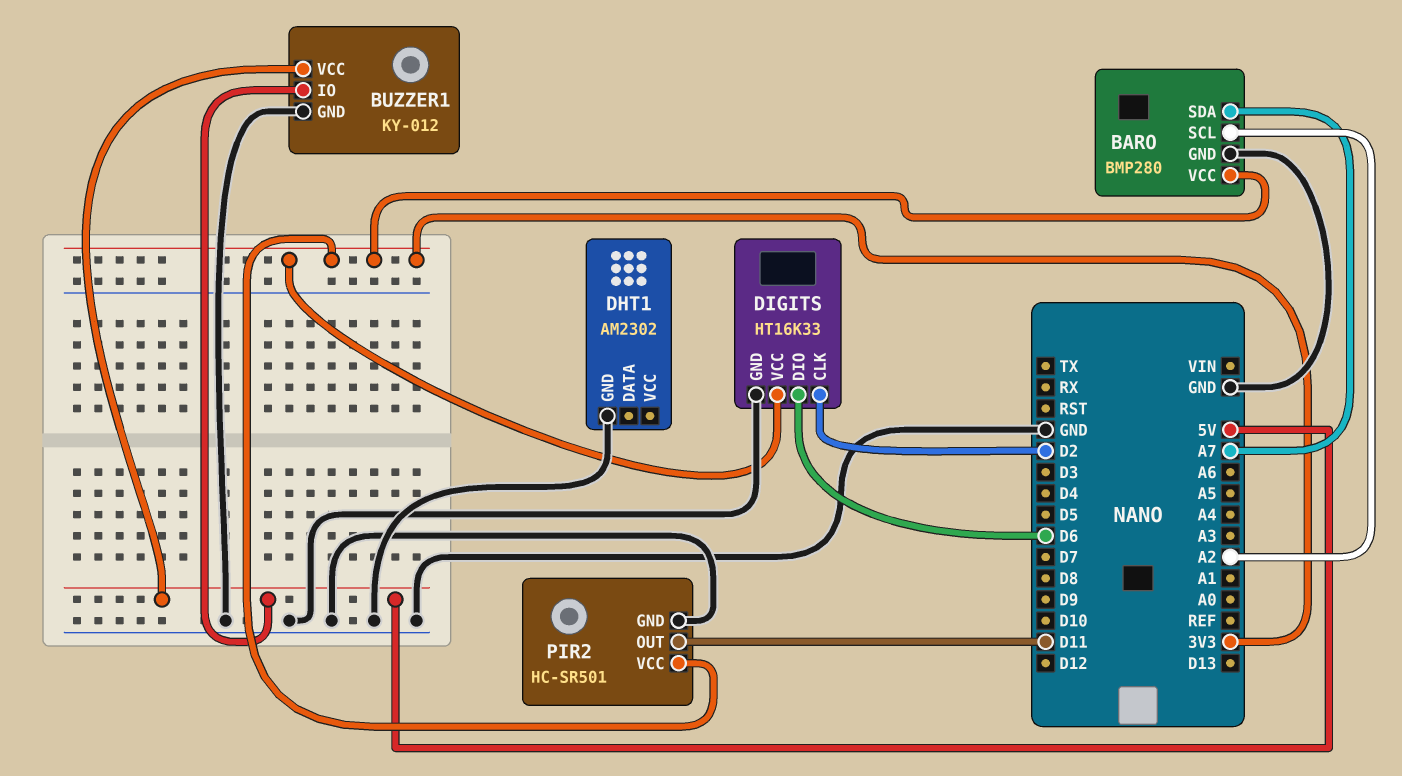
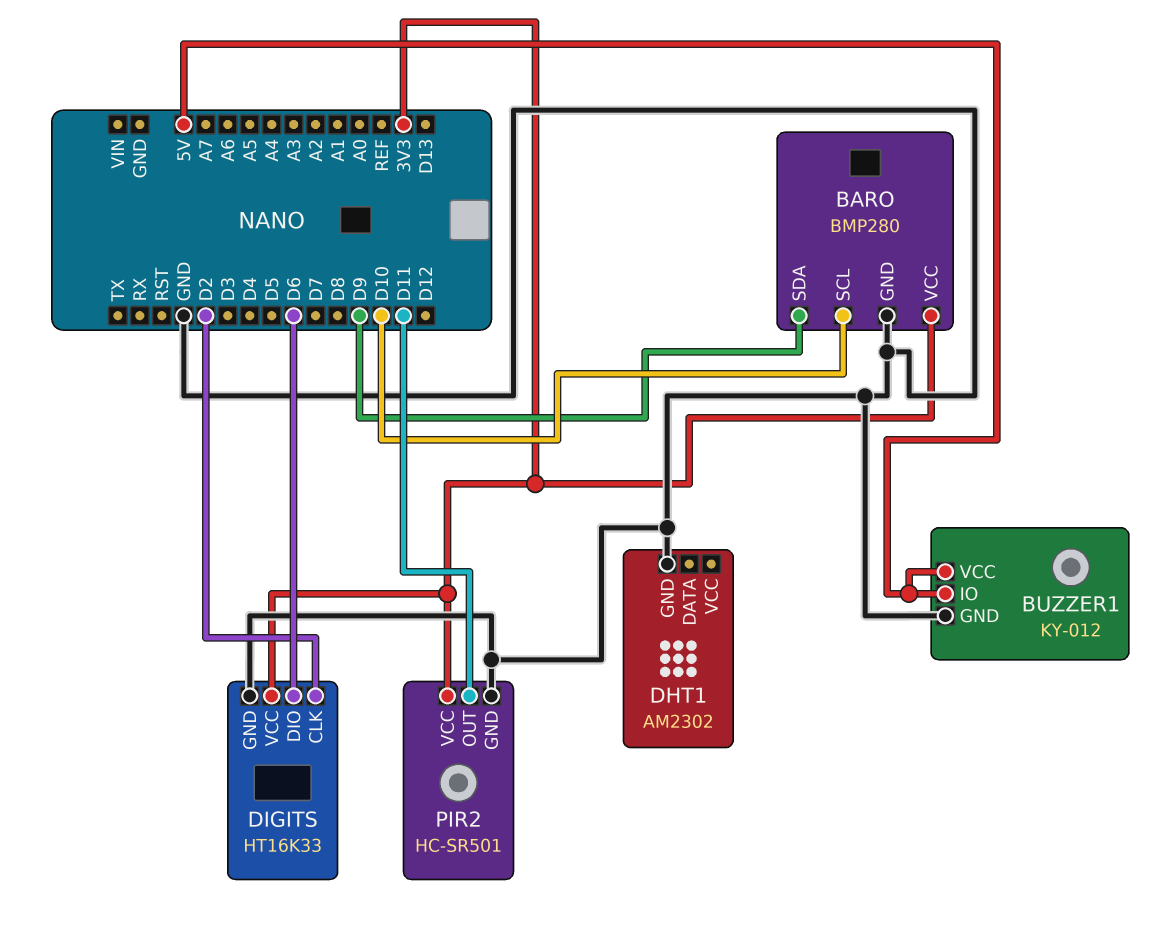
BARO pin SCL: A2 -> D10
BARO pin SDA: A7 -> D9

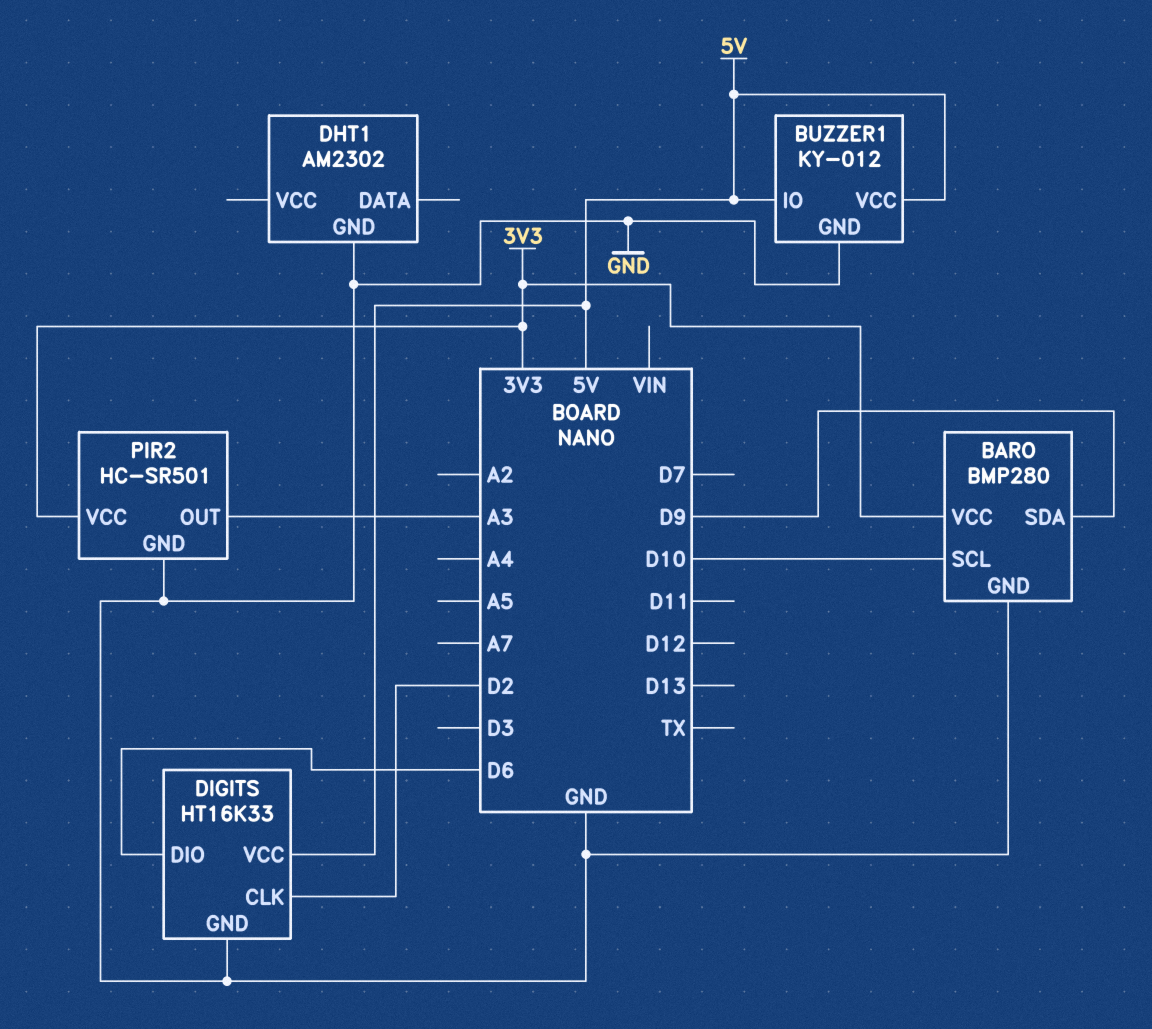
DIGITS pin VCC: 3V3 -> 5V
PIR2 pin OUT: D11 -> A3

